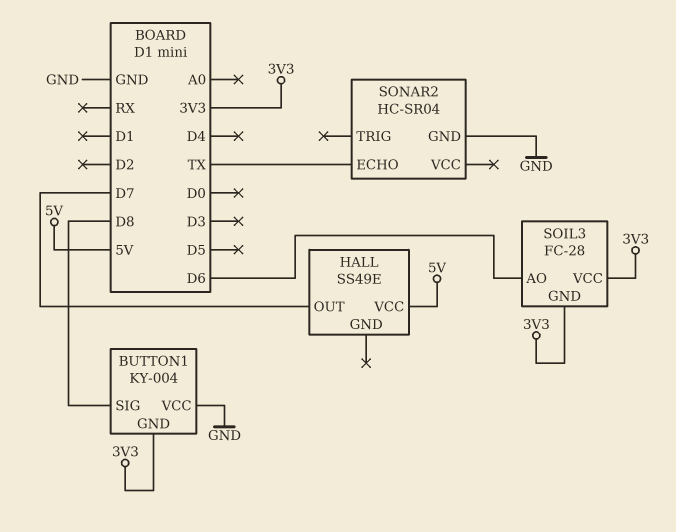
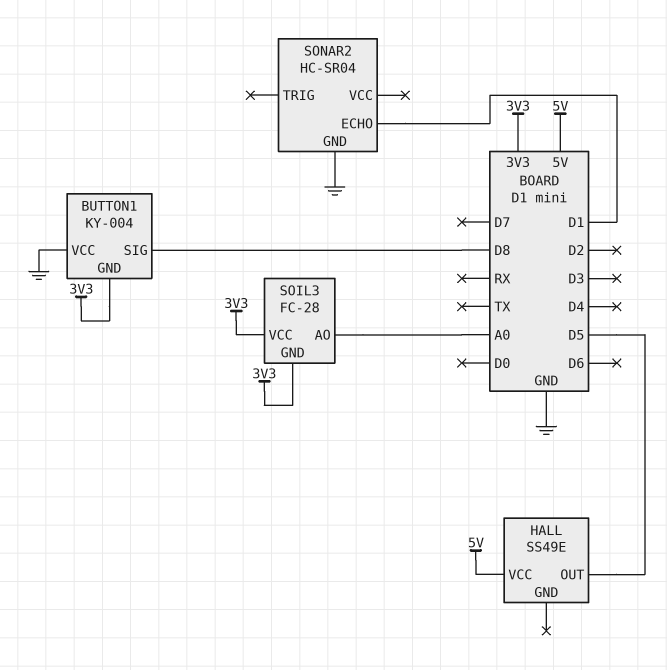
HALL pin OUT: D7 -> D5
SOIL3 pin AO: D6 -> A0
SONAR2 pin ECHO: TX -> D1

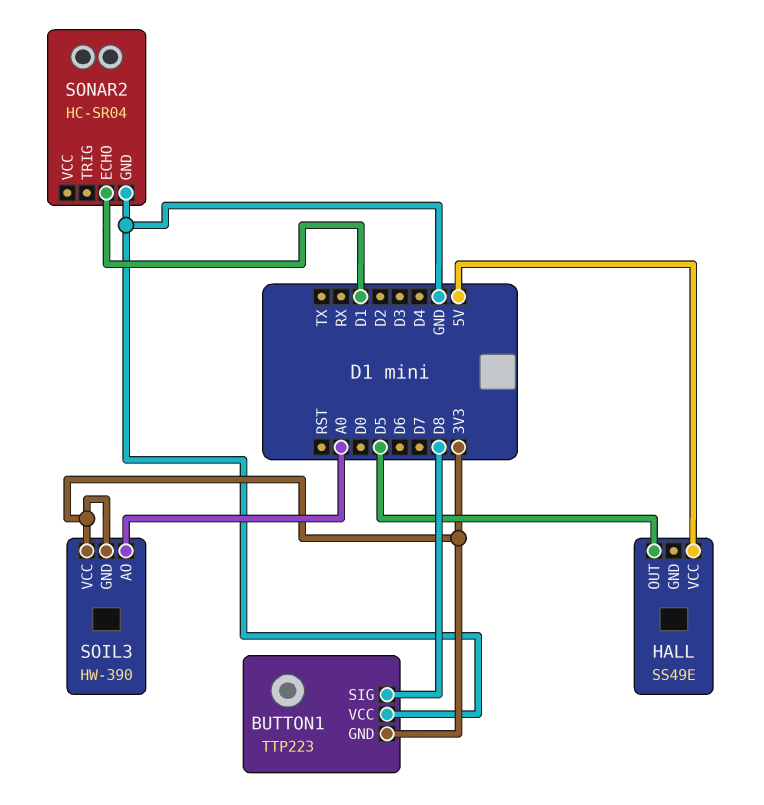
BUTTON1: KY-004 -> TTP223
SOIL3: FC-28 -> HW-390

